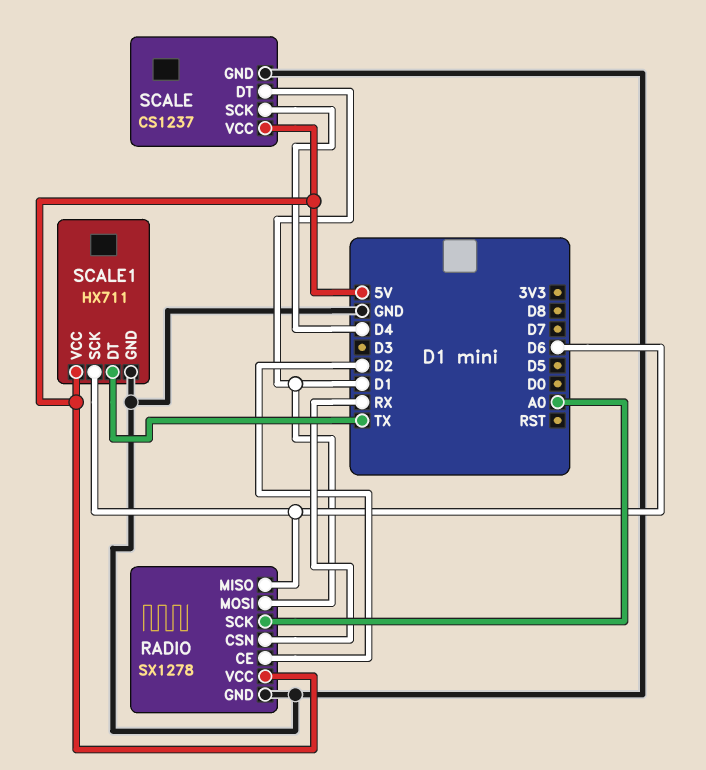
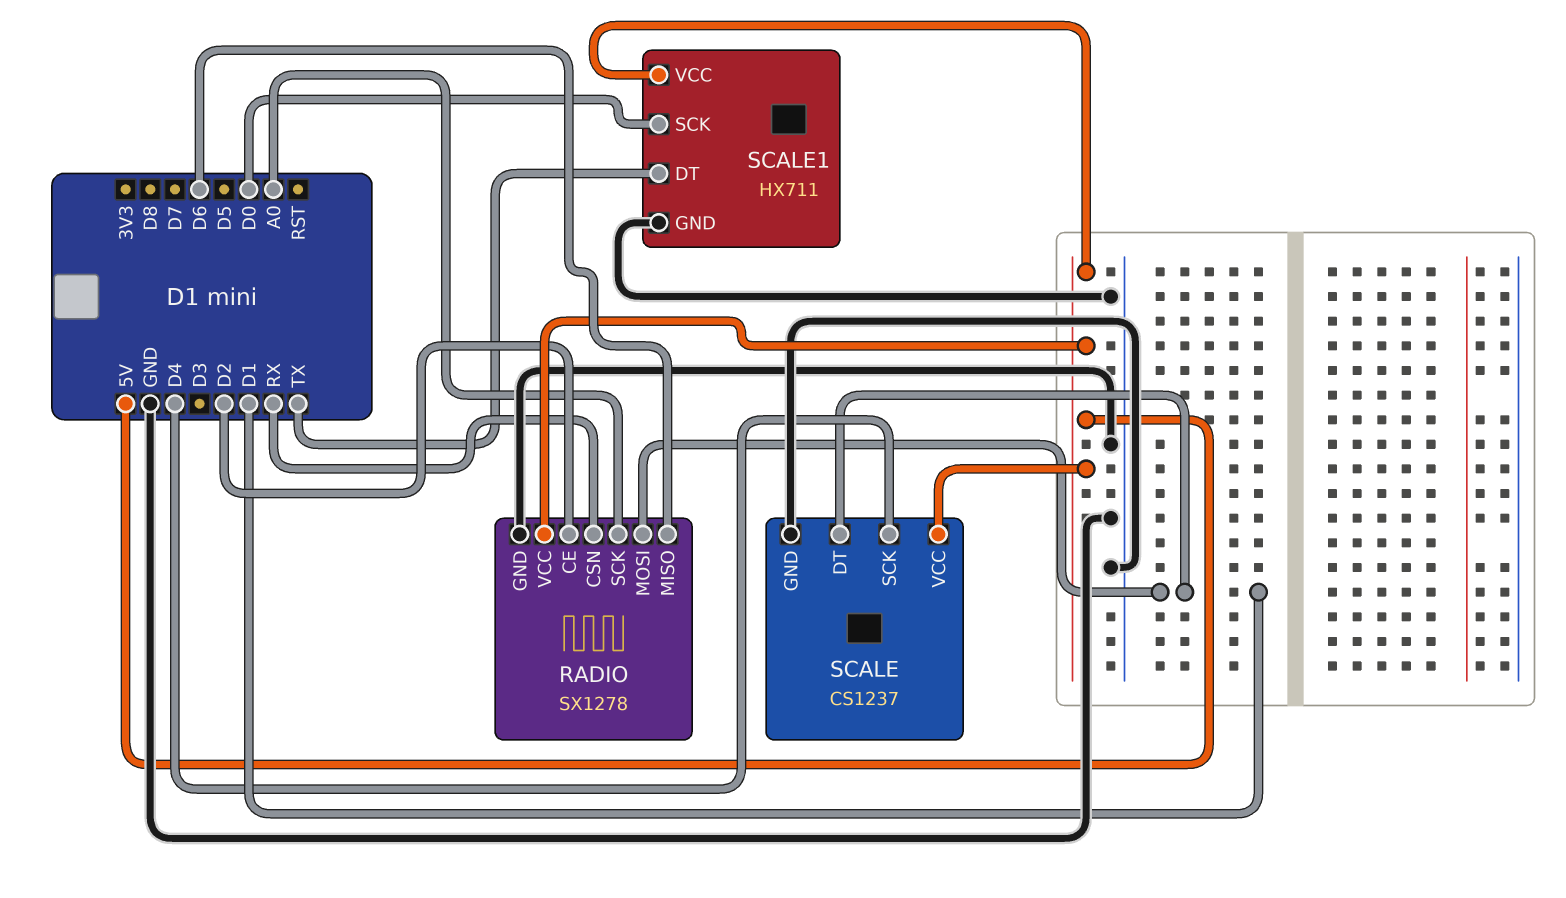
SCALE1 pin SCK: D6 -> D0

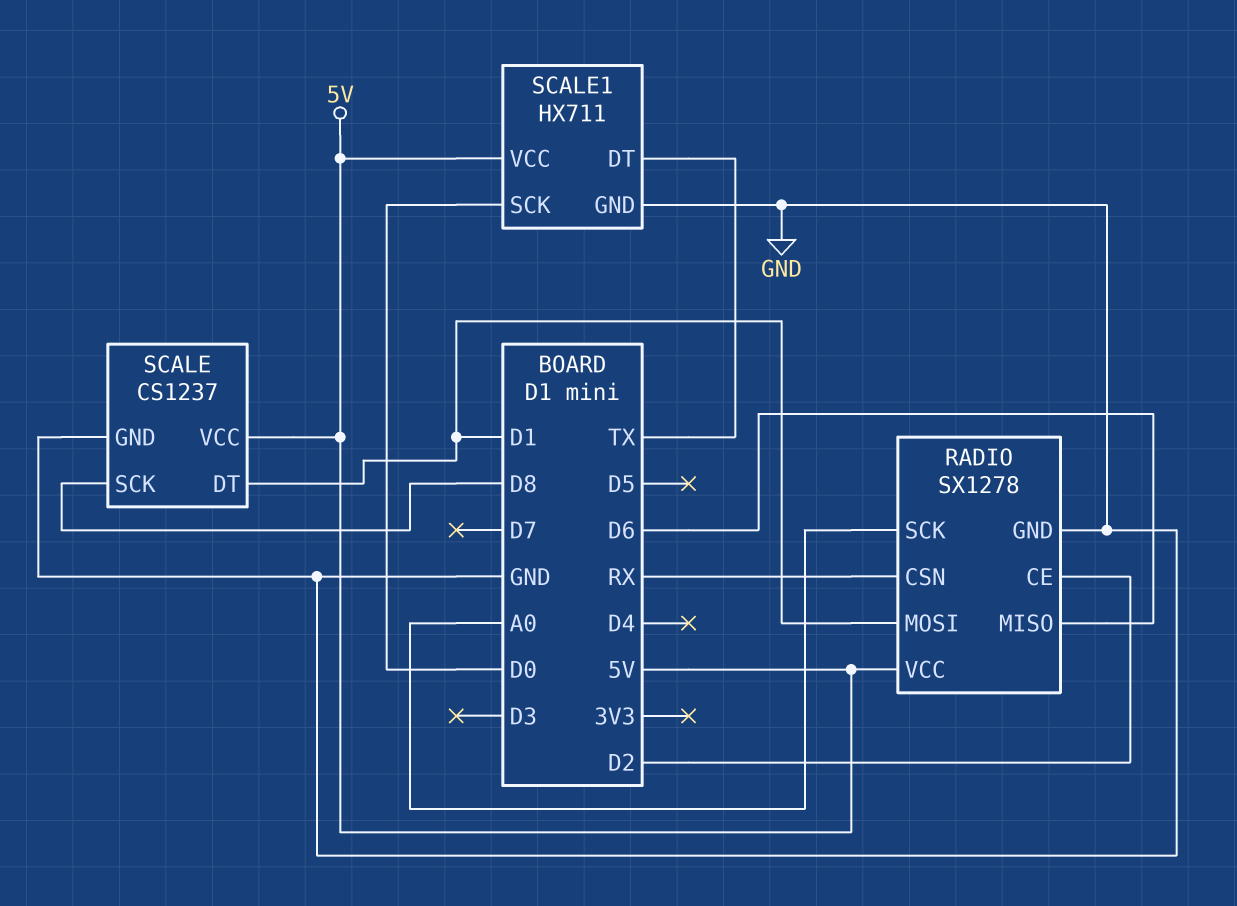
SCALE pin SCK: D4 -> D8

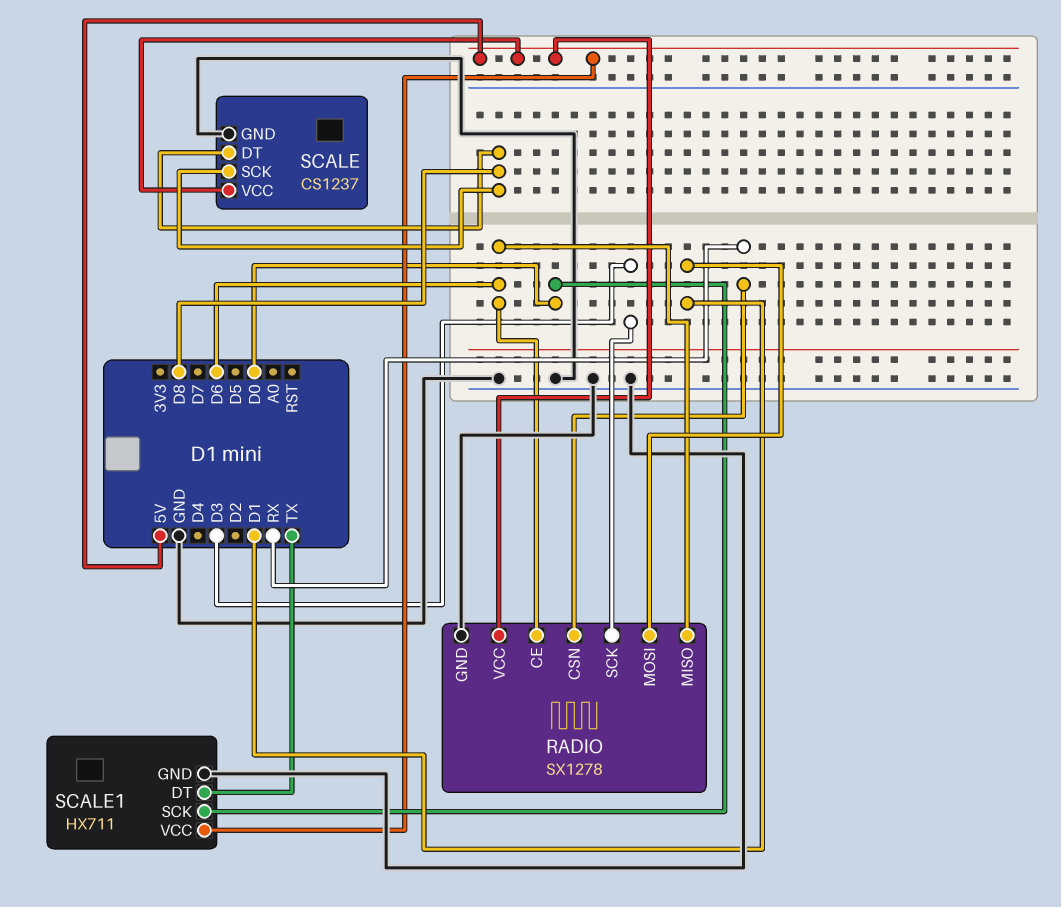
RADIO pin CE: D2 -> D6
RADIO pin SCK: A0 -> D3
SCALE pin DT: D1 -> D8

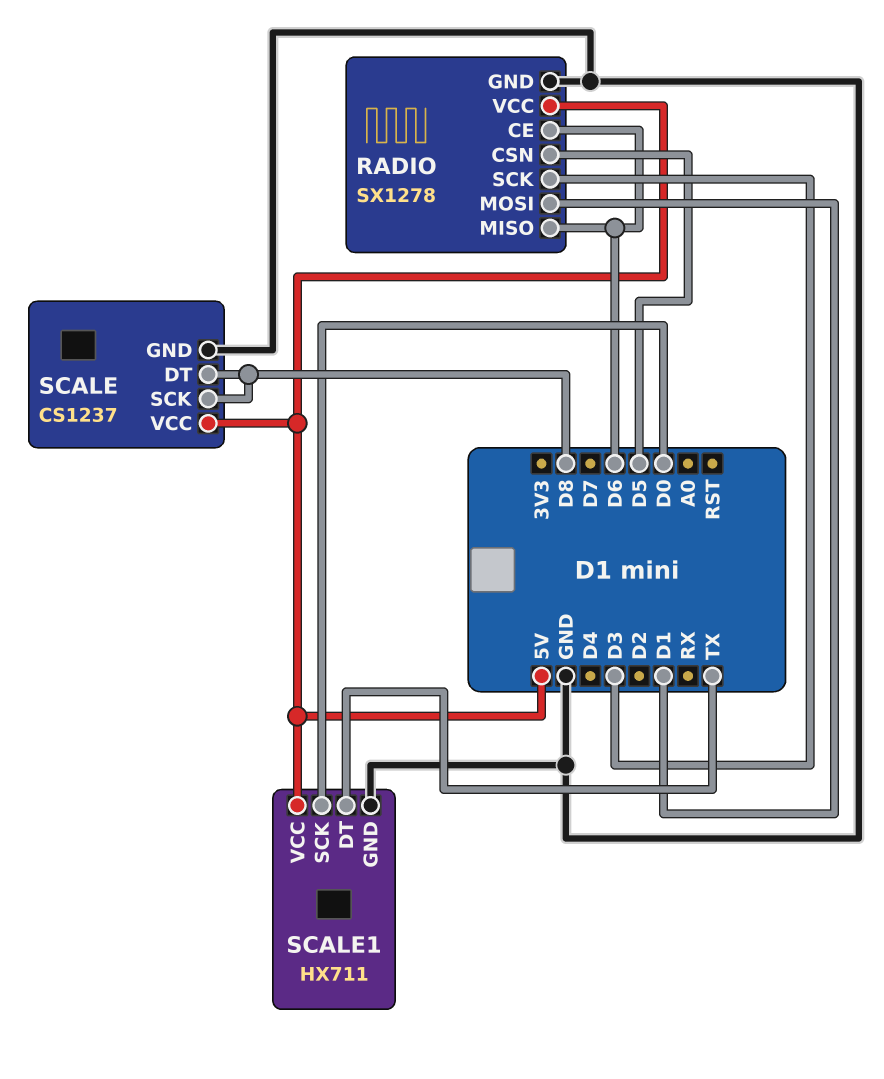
RADIO pin CSN: RX -> D5

